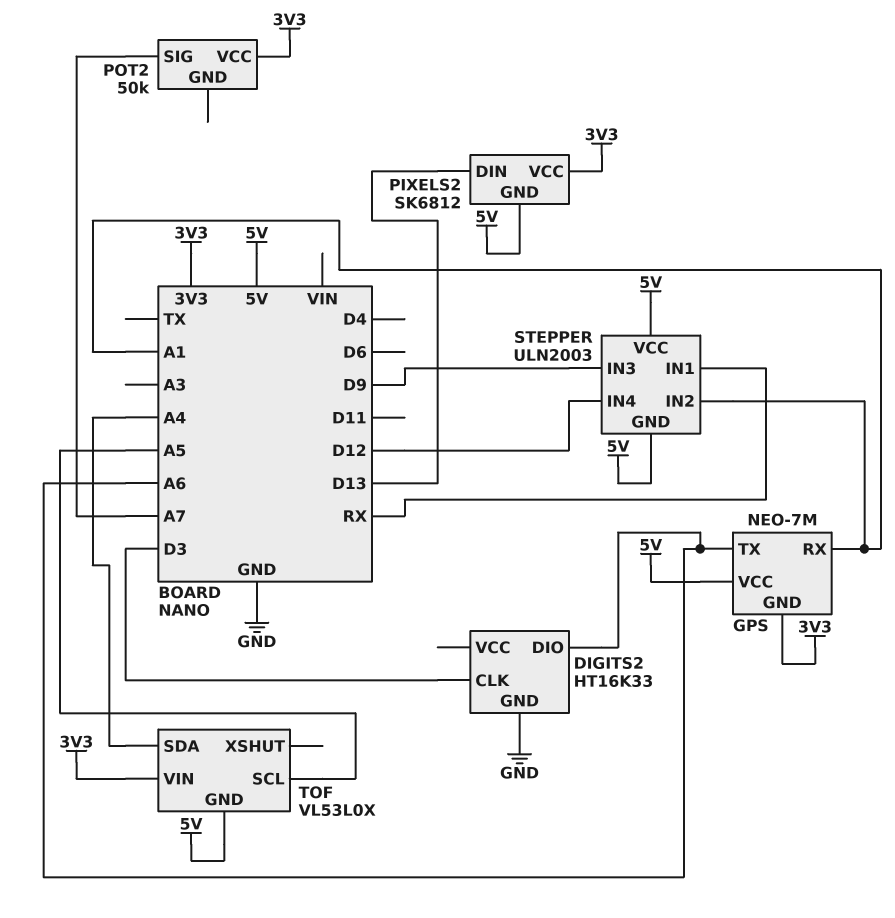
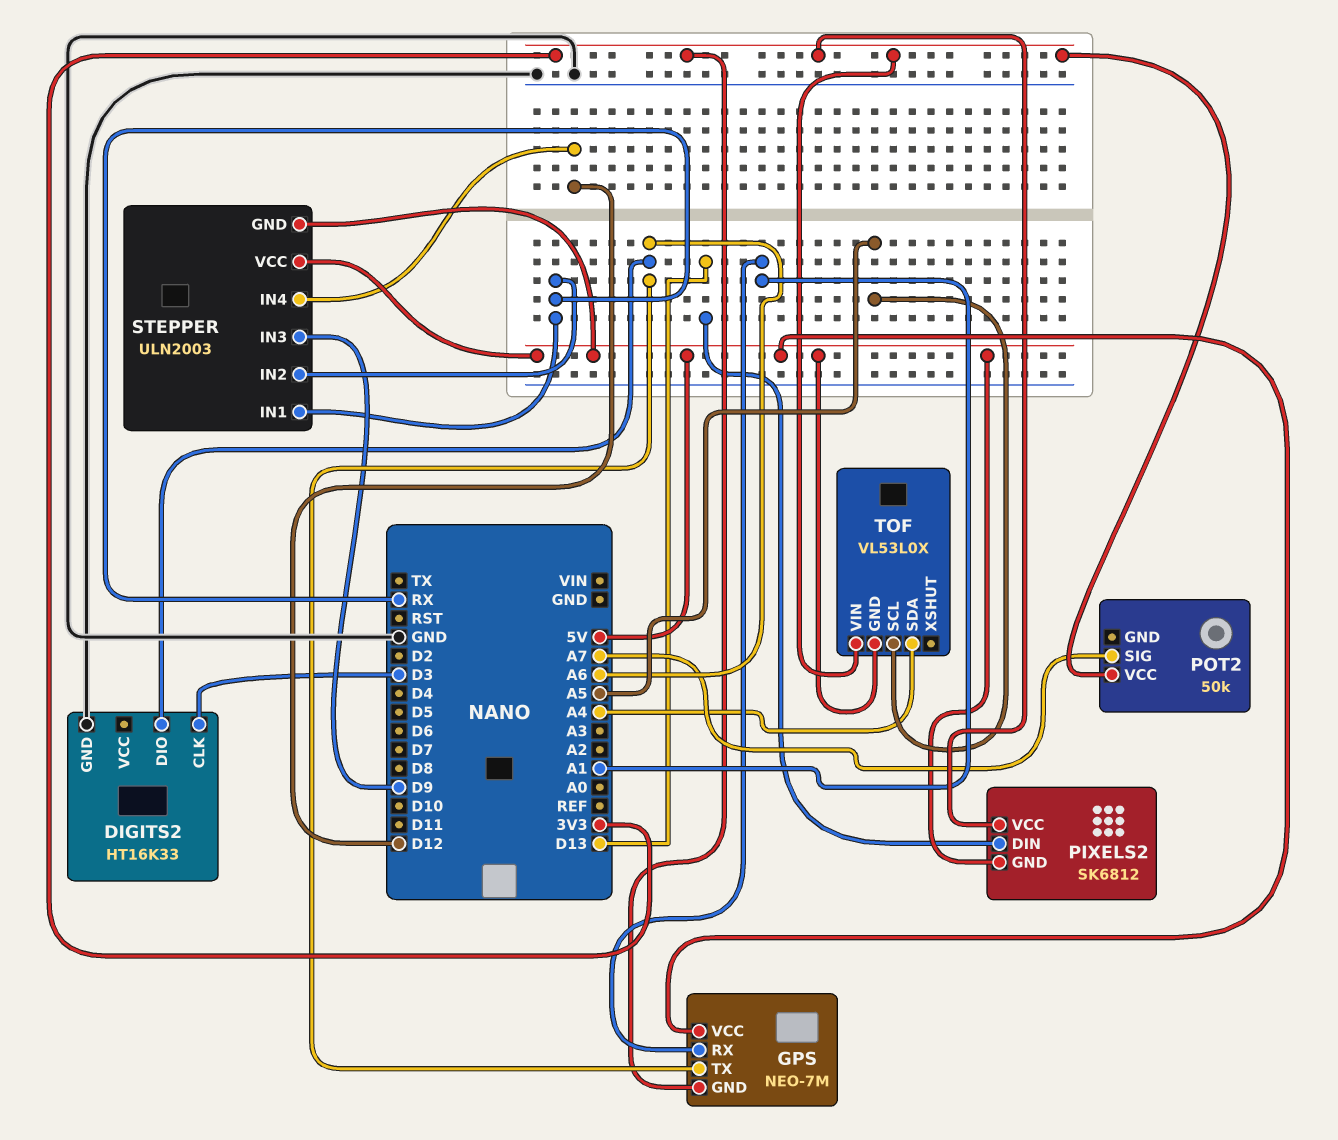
STEPPER pin IN2: A1 -> RX

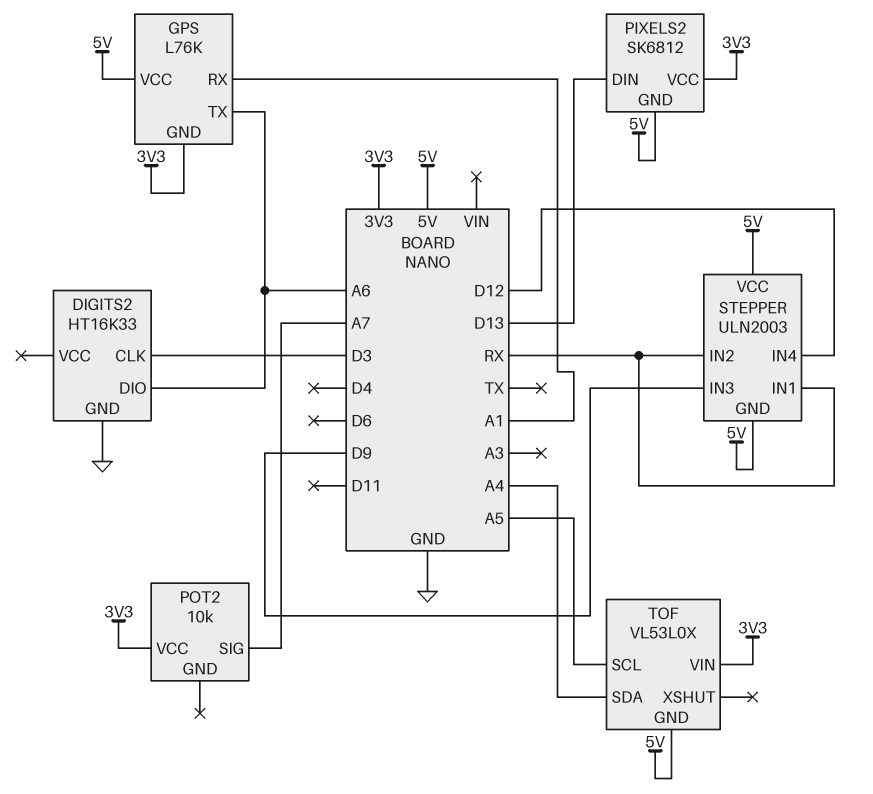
GPS: NEO-7M -> L76K
POT2: 50k -> 10k

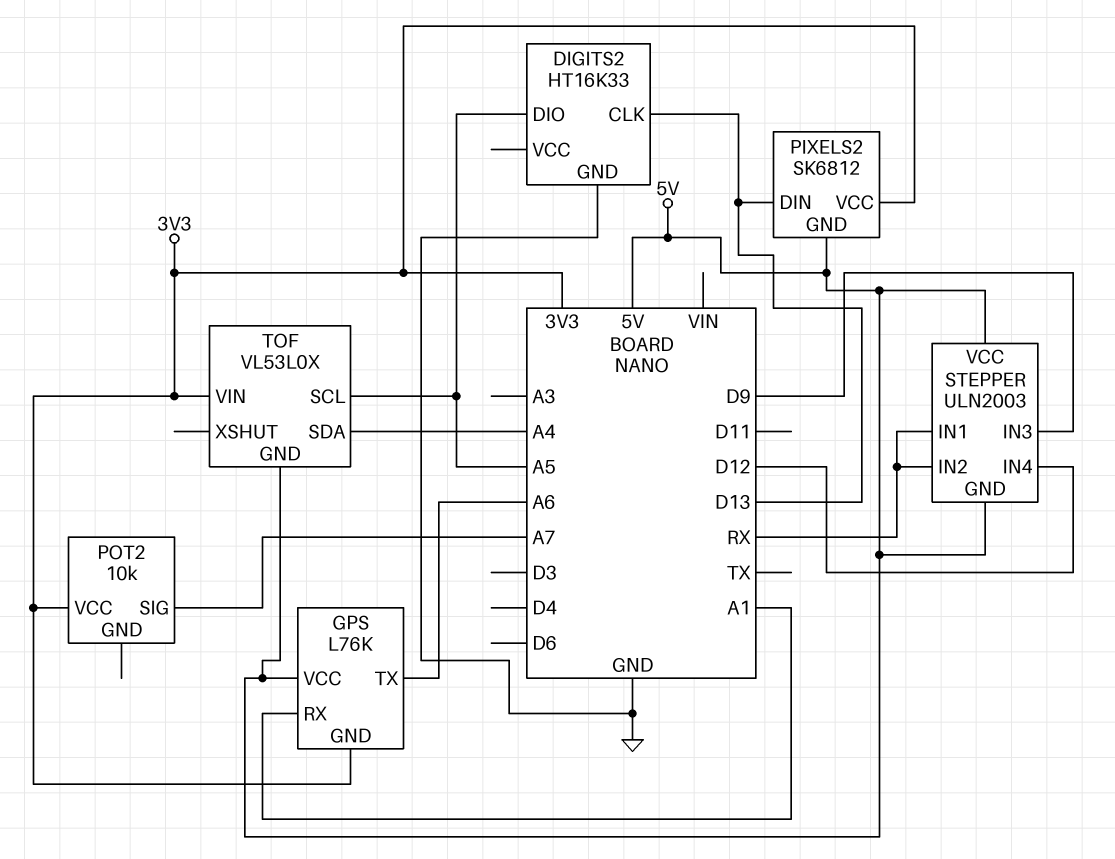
DIGITS2 pin CLK: D3 -> D13
DIGITS2 pin DIO: A6 -> A5

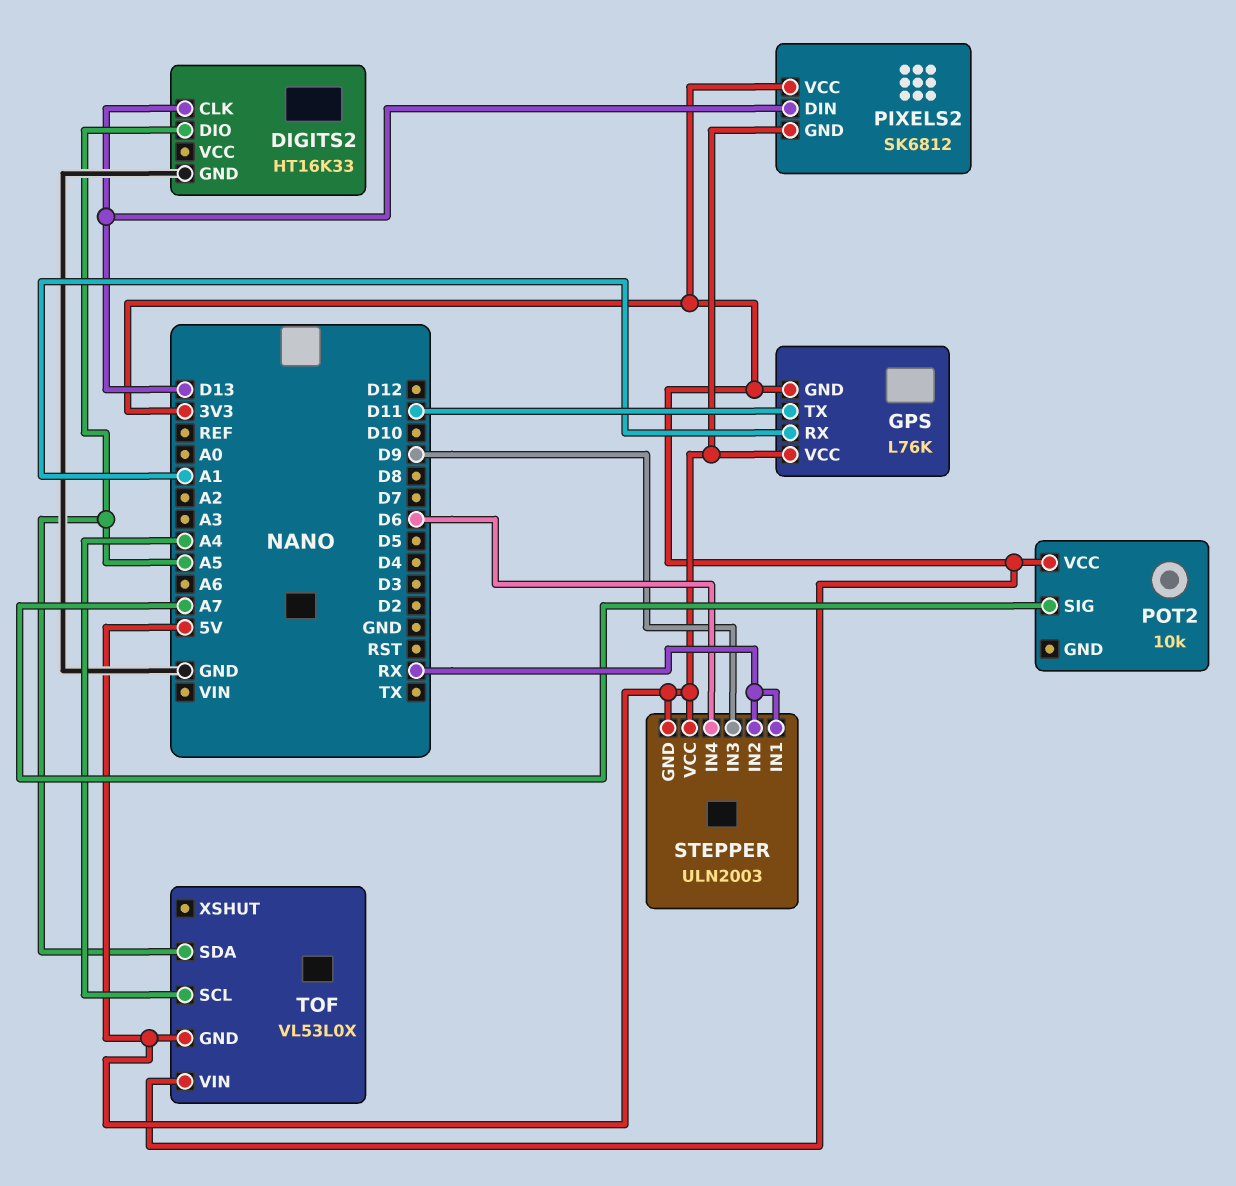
GPS pin TX: A6 -> D11
STEPPER pin IN4: D12 -> D6
TOF pin SCL: A5 -> A4
TOF pin SDA: A4 -> A5

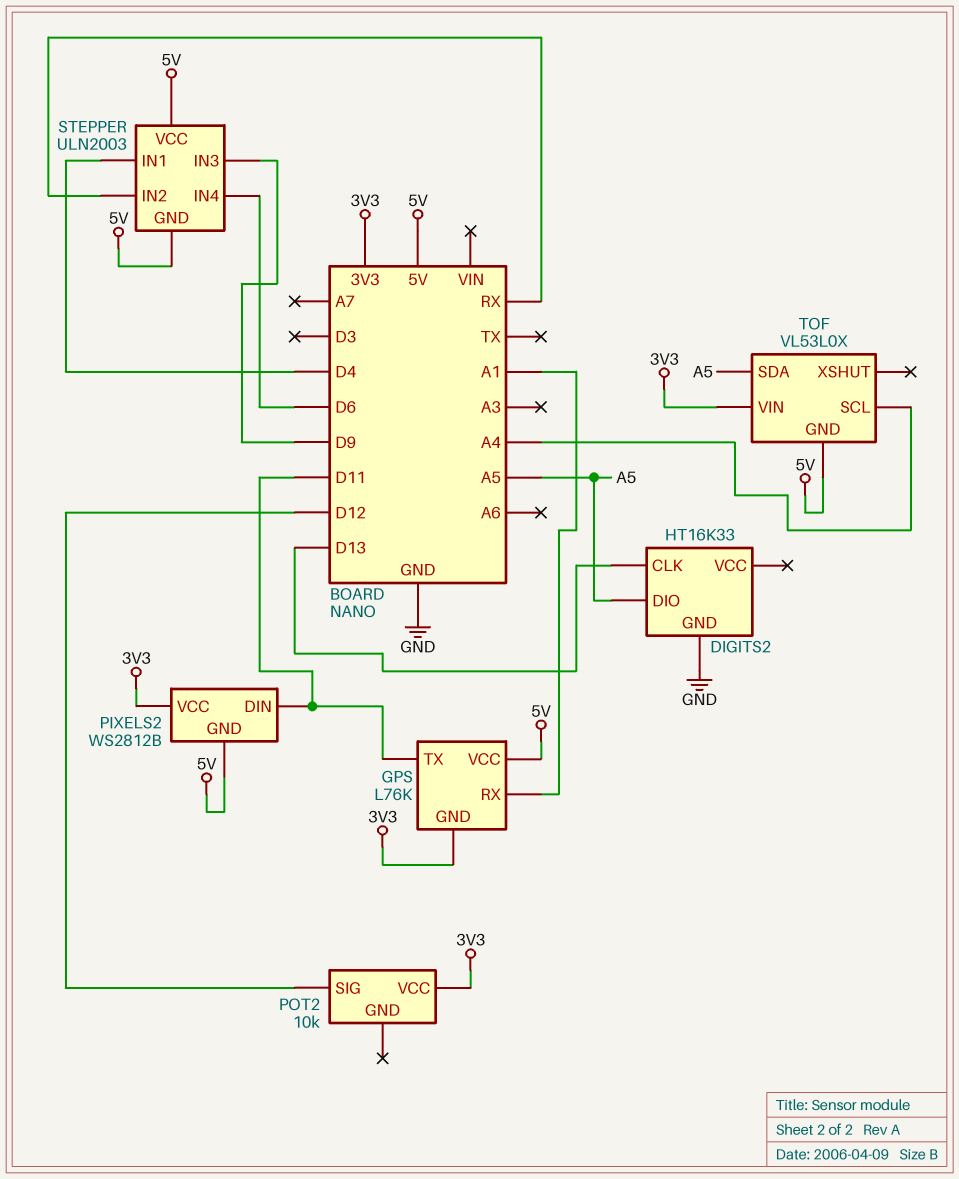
PIXELS2: SK6812 -> WS2812B
PIXELS2 pin DIN: D13 -> D11
POT2 pin SIG: A7 -> D12
STEPPER pin IN1: RX -> D4

